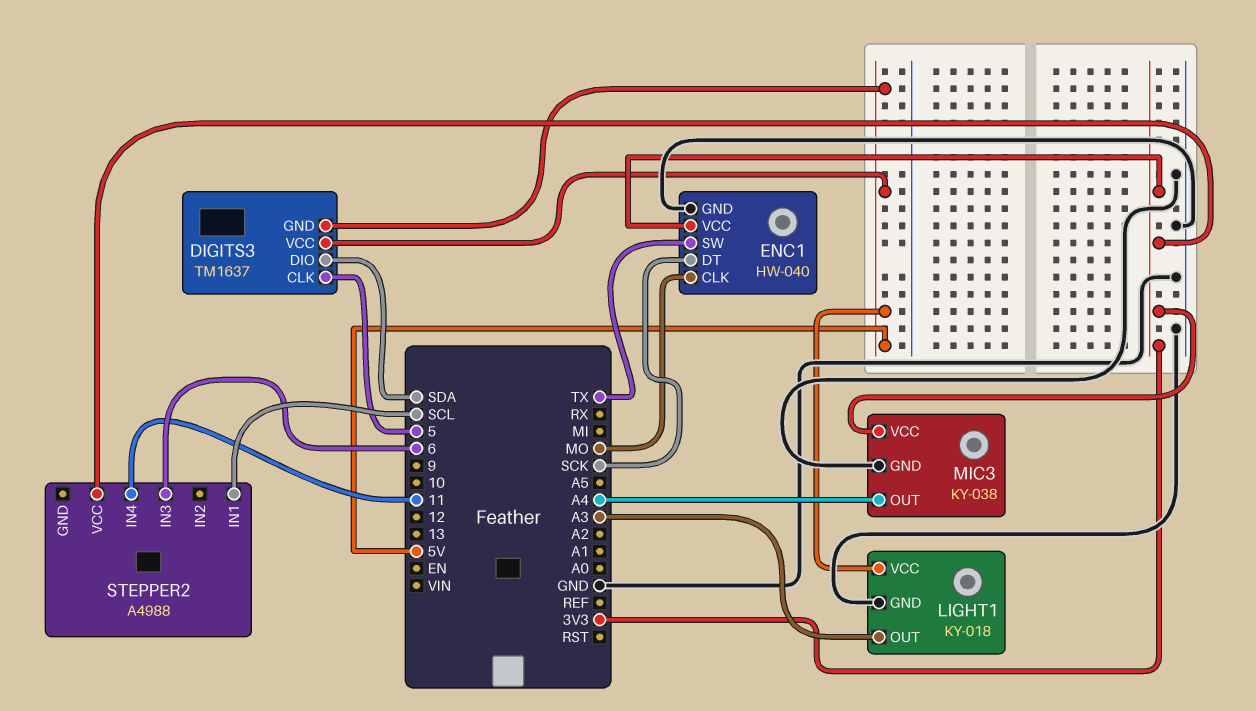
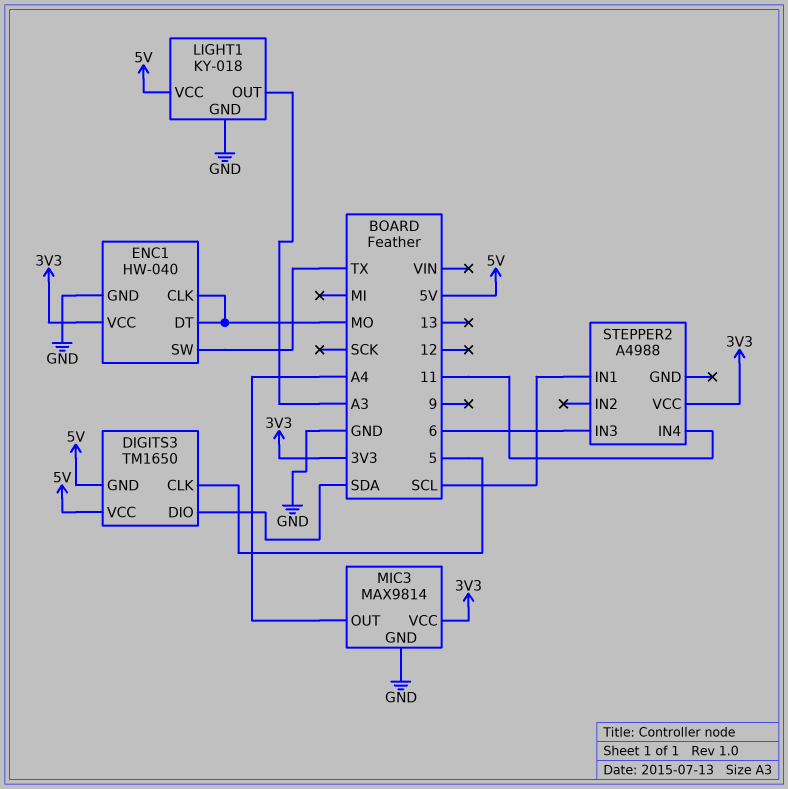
DIGITS3: TM1637 -> TM1650
ENC1 pin DT: SCK -> MO
MIC3: KY-038 -> MAX9814

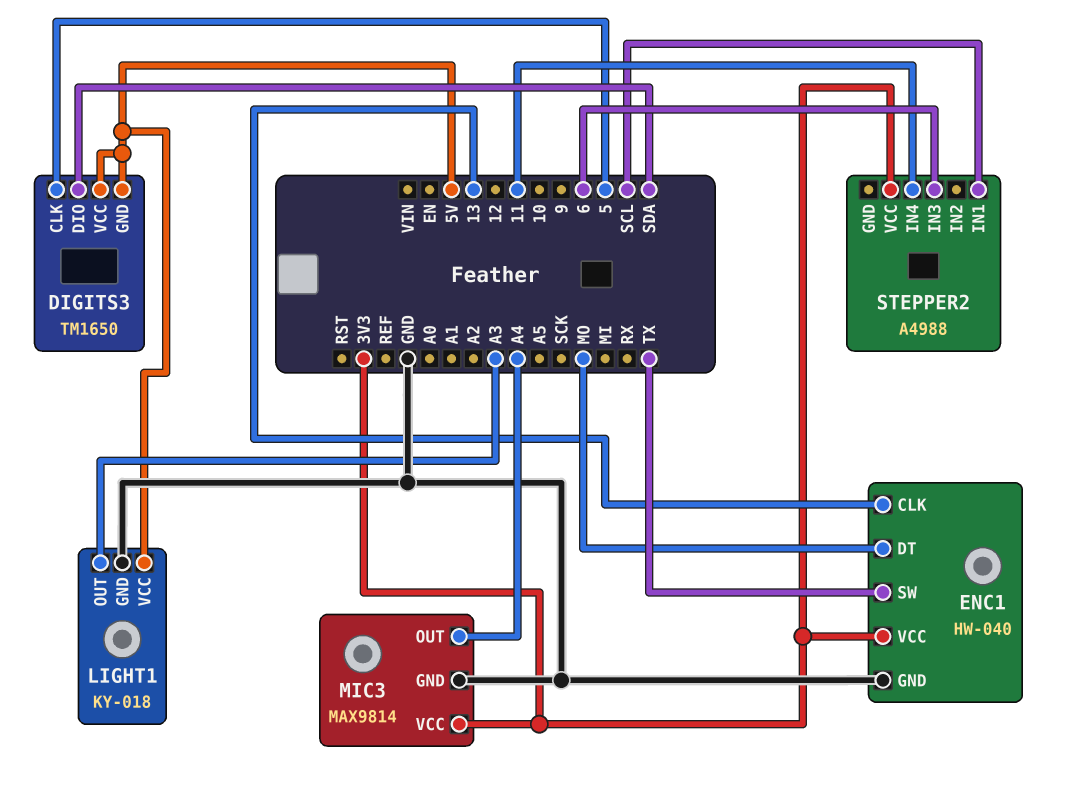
ENC1 pin CLK: MO -> 13

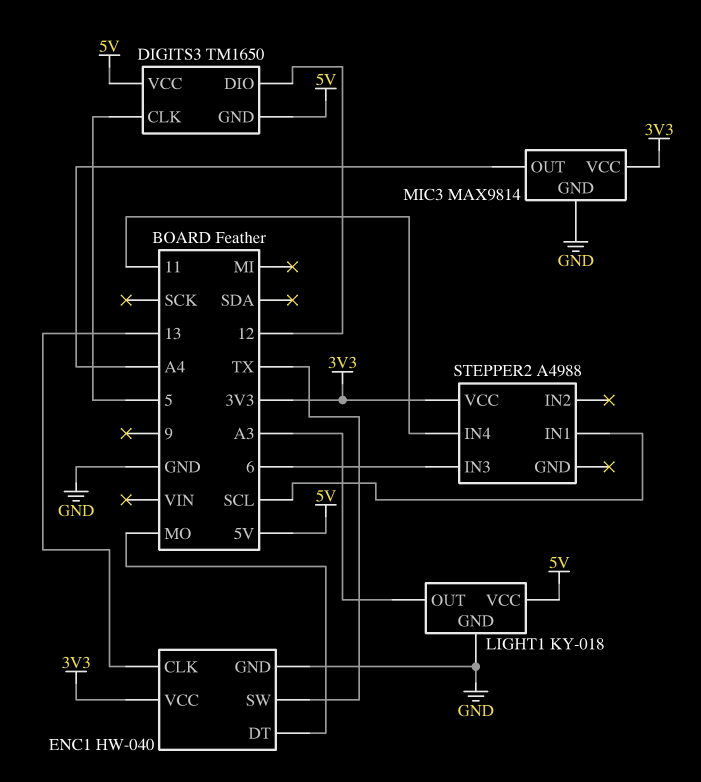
DIGITS3 pin DIO: SDA -> 12

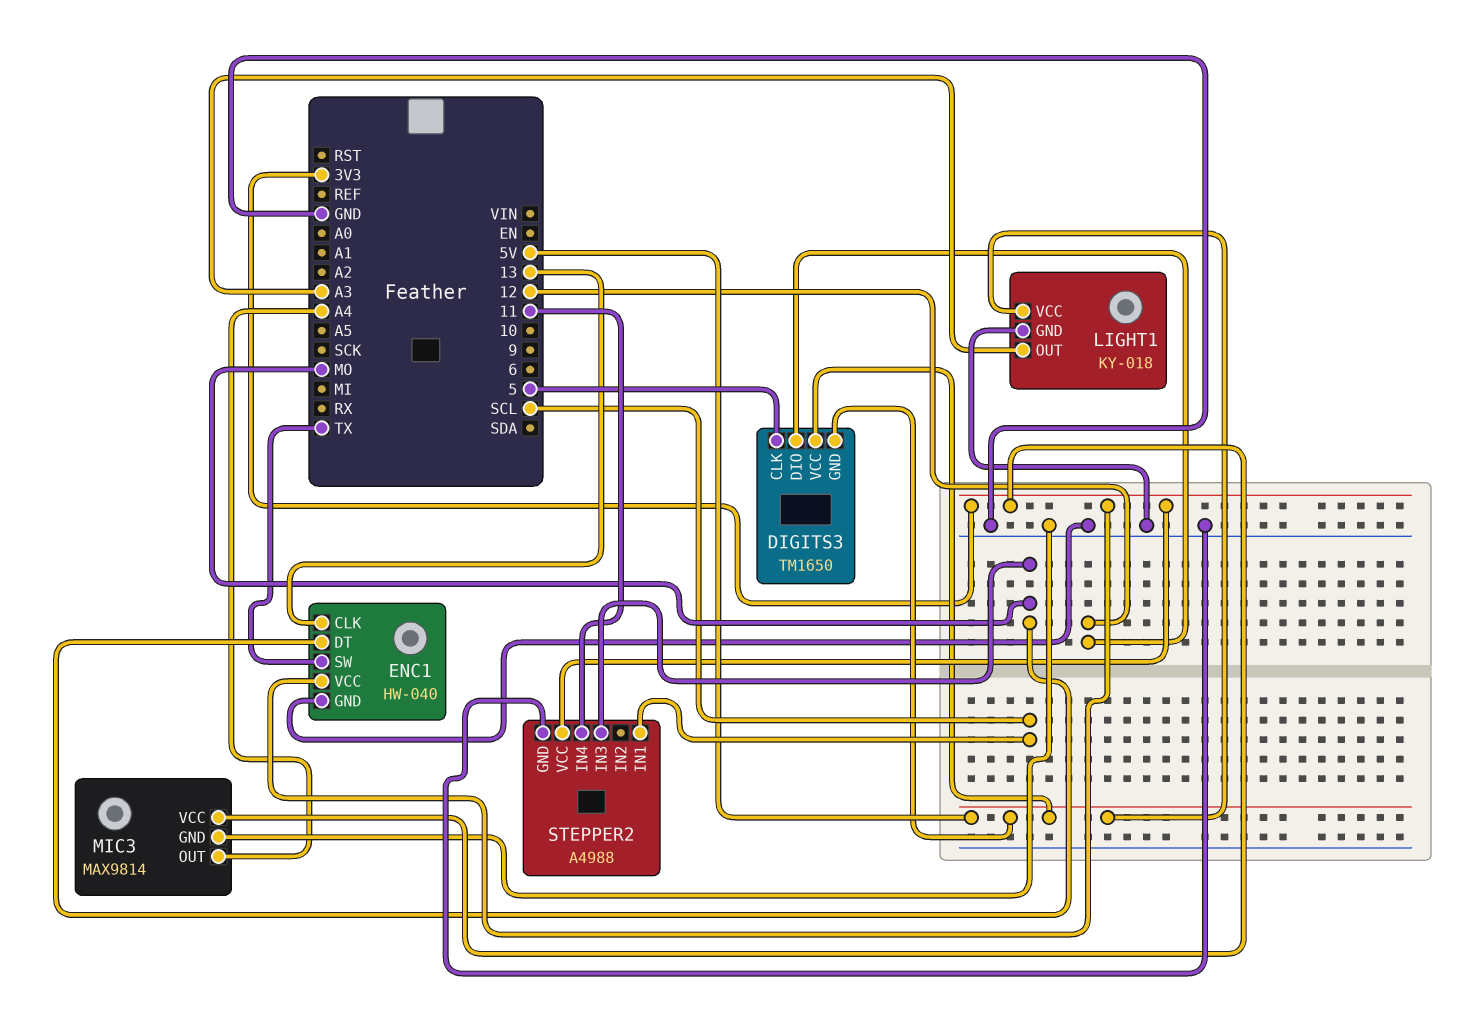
STEPPER2 pin GND: none -> GND
STEPPER2 pin IN3: 6 -> MO

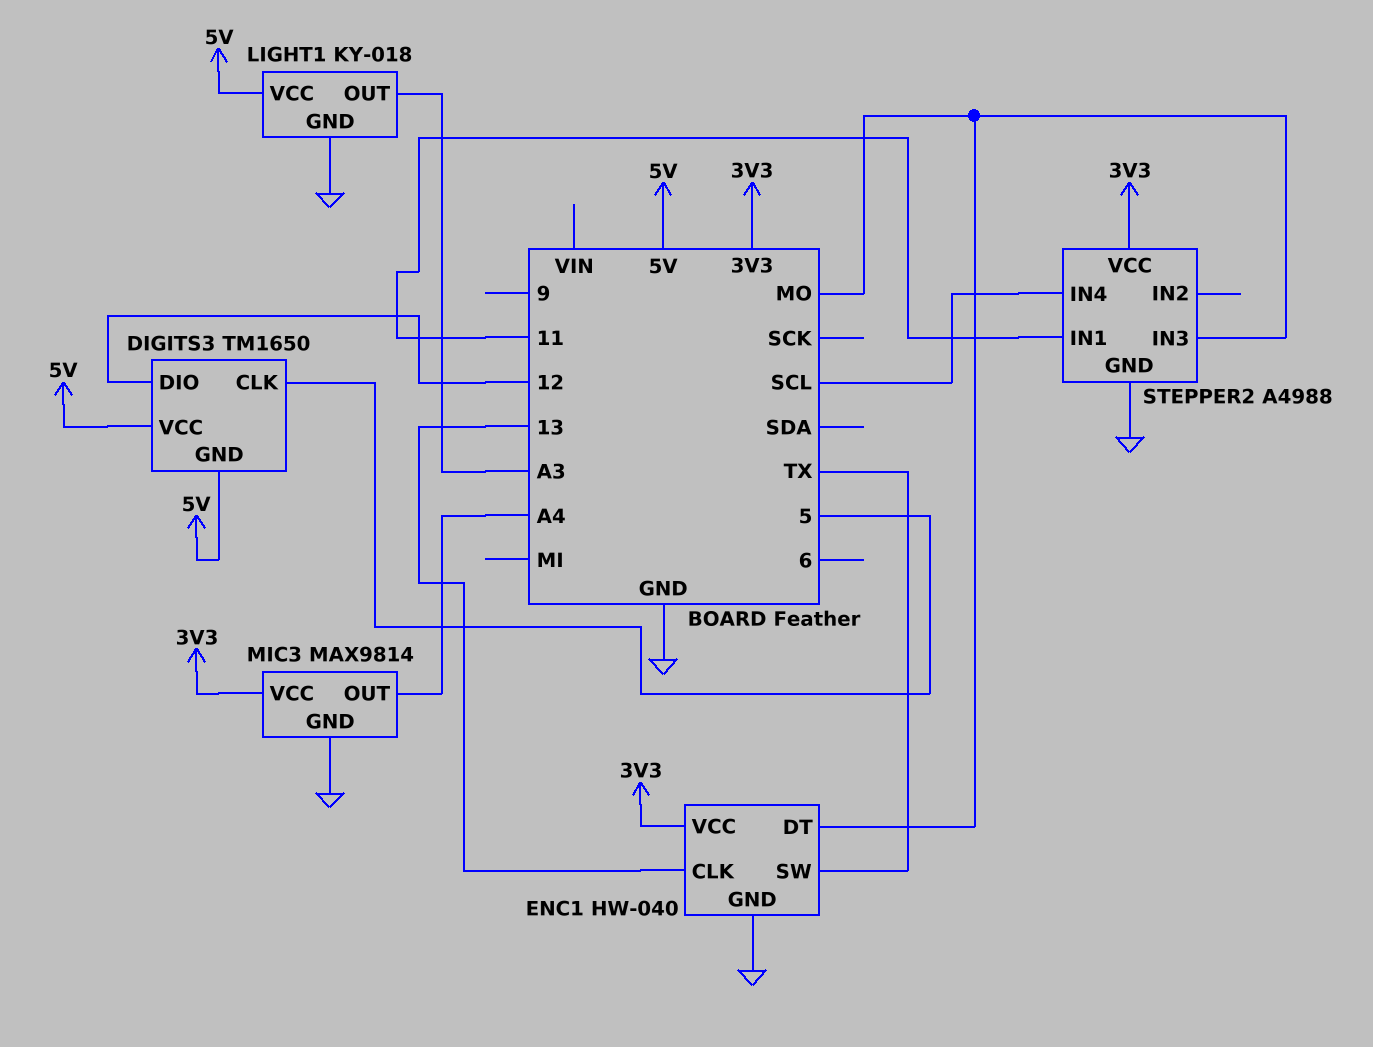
STEPPER2 pin IN1: SCL -> 11
STEPPER2 pin IN4: 11 -> SCL

